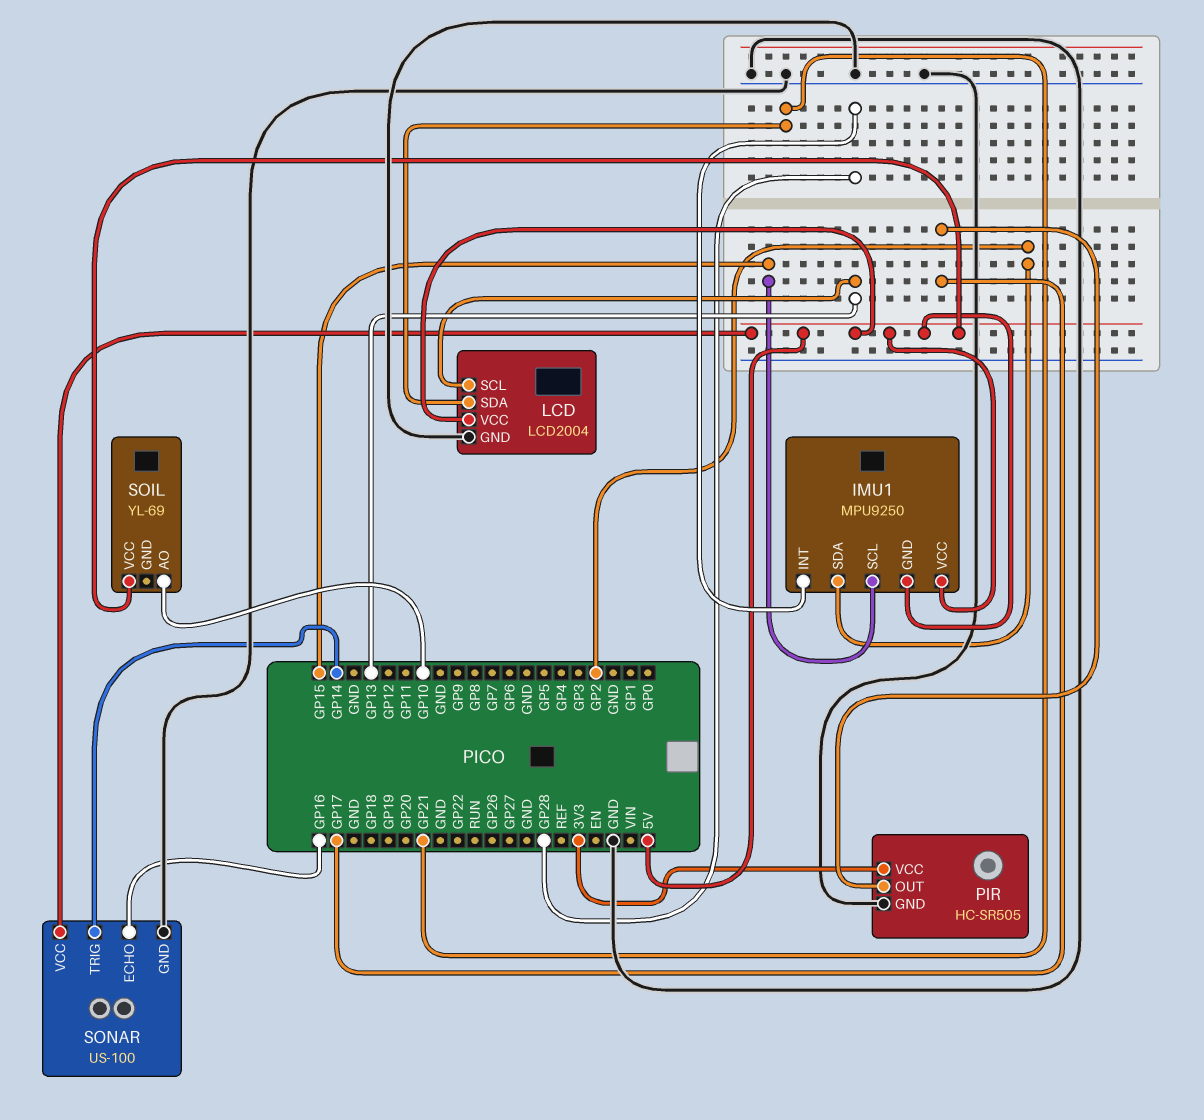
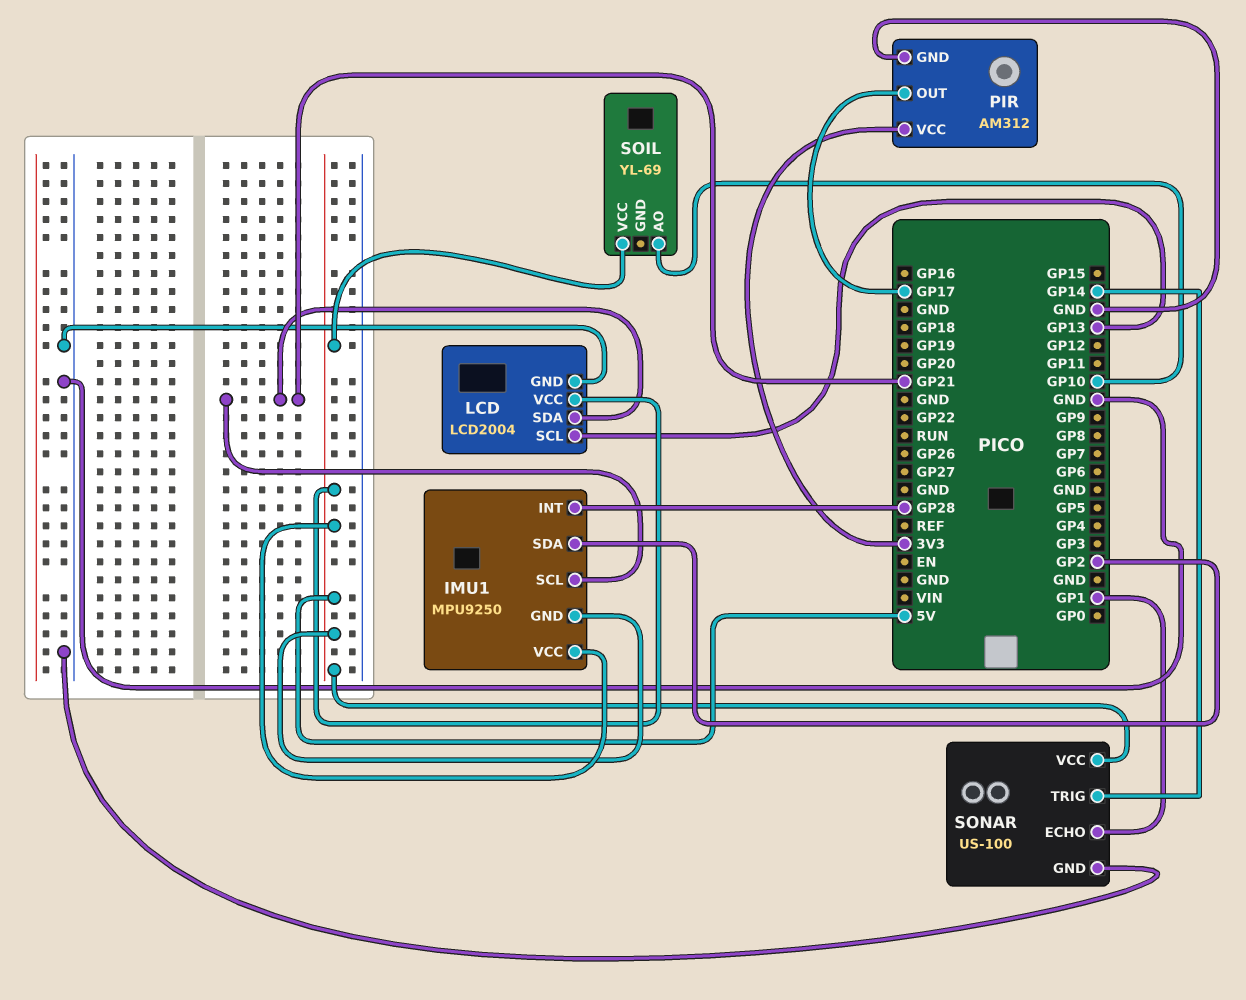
IMU1 pin SCL: GP15 -> GP21
PIR: HC-SR505 -> AM312
SONAR pin ECHO: GP16 -> GP1

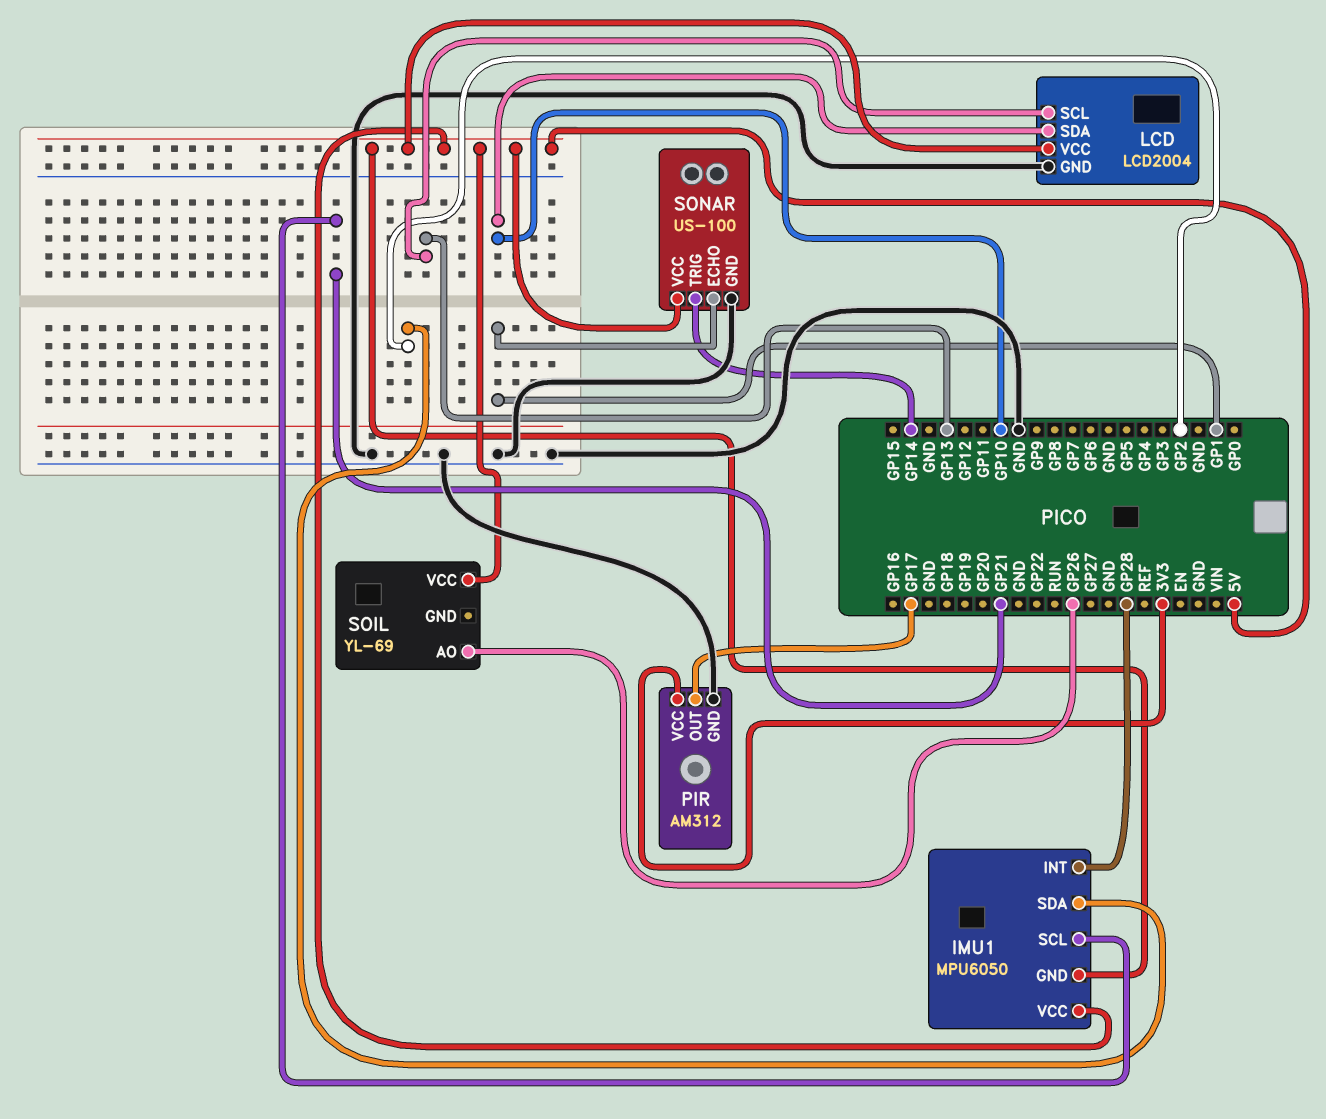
IMU1: MPU9250 -> MPU6050
LCD pin SDA: GP21 -> GP10
SOIL pin AO: GP10 -> GP26

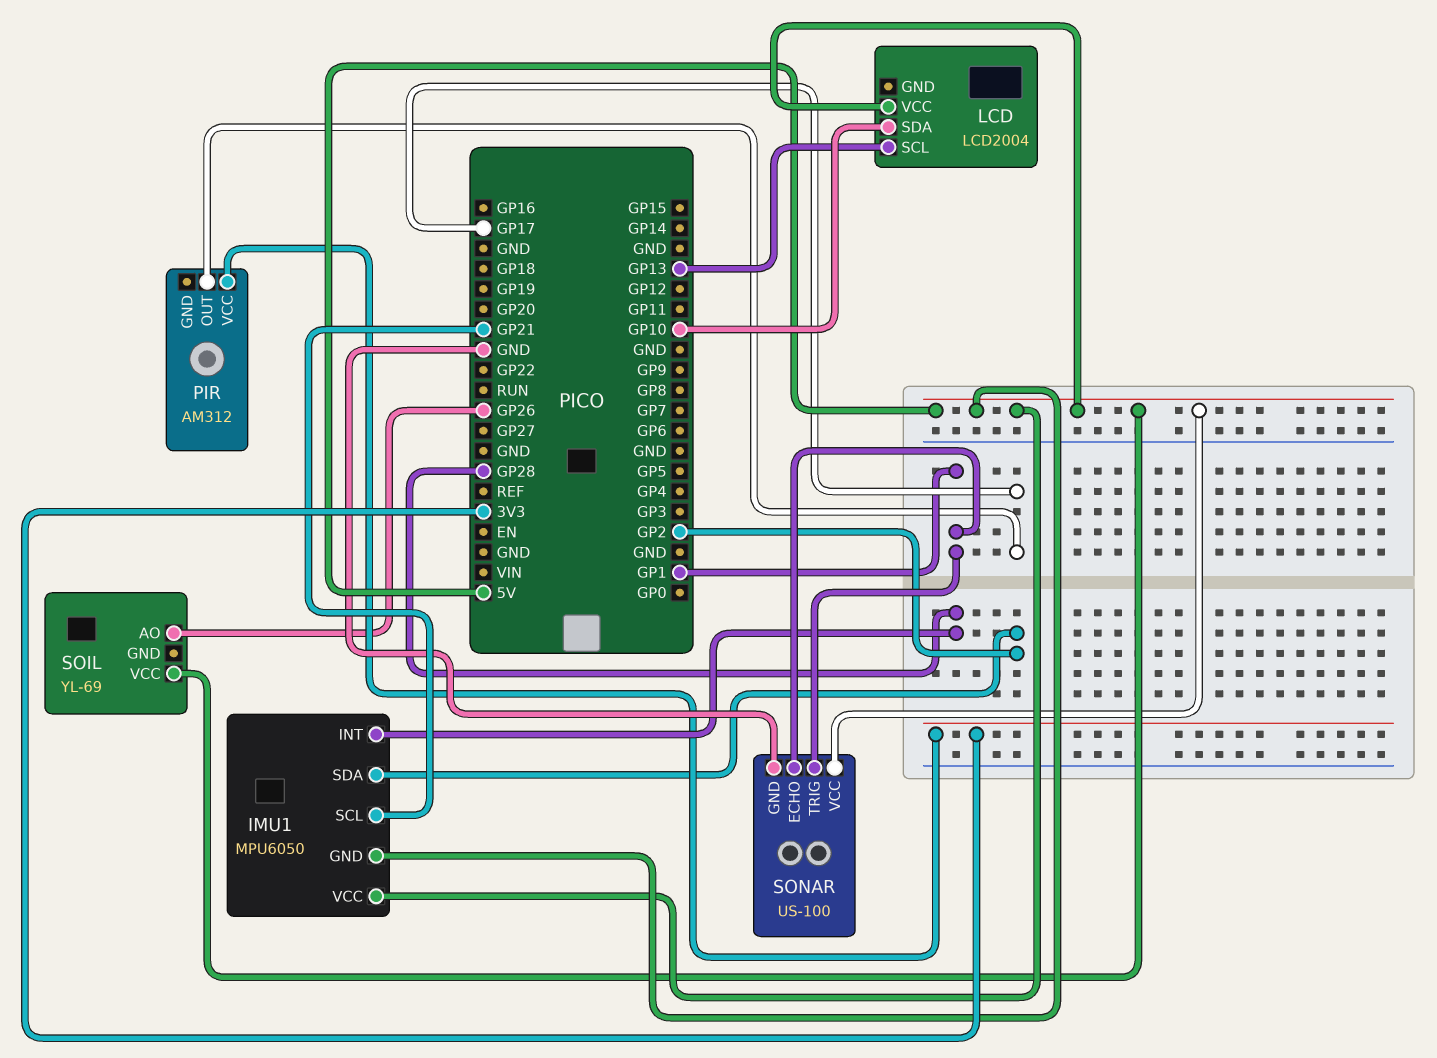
LCD pin GND: GND -> none
PIR pin GND: GND -> none
SONAR pin TRIG: GP14 -> GP1

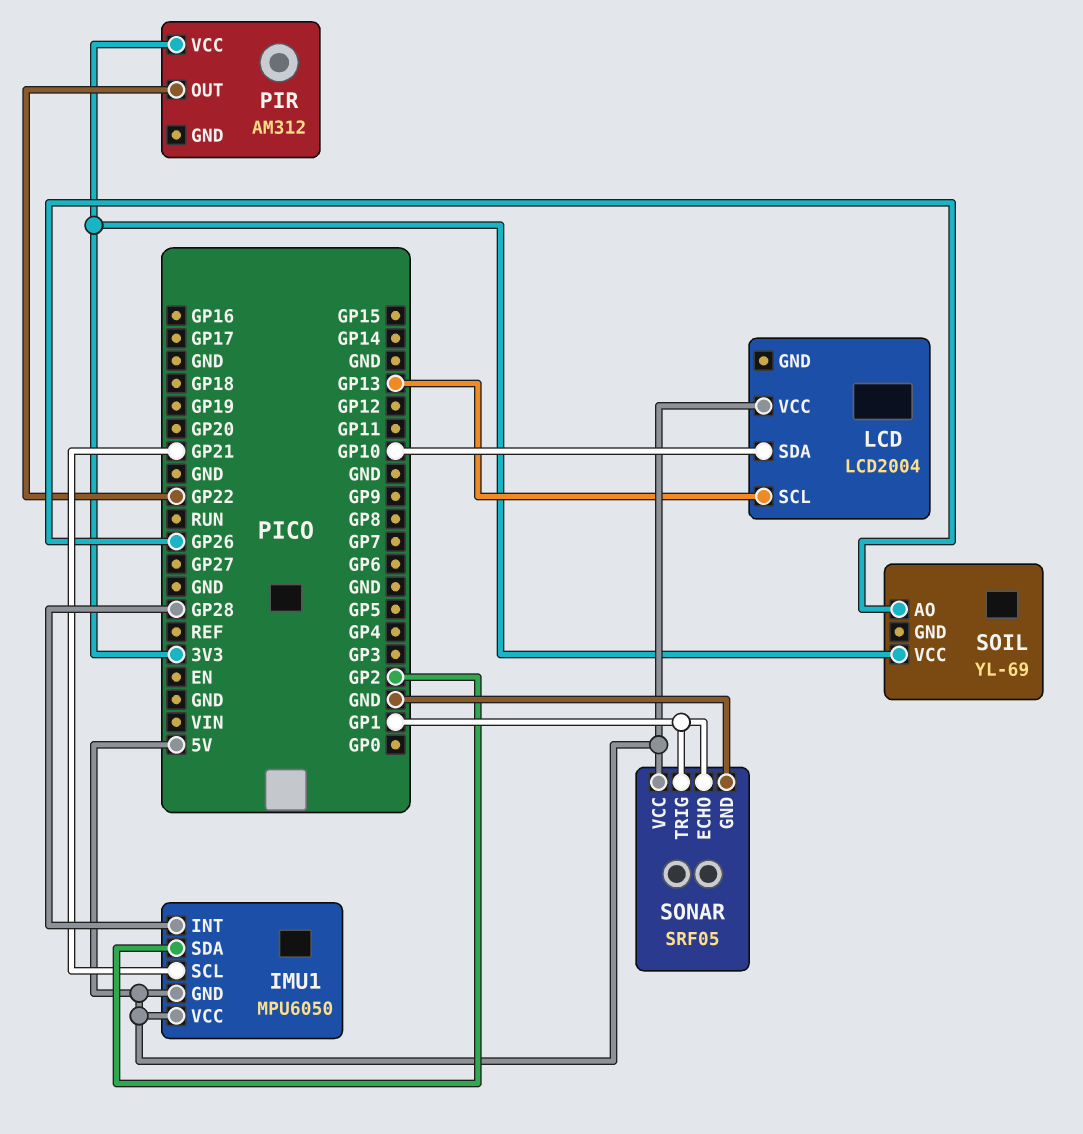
PIR pin OUT: GP17 -> GP22
SOIL pin VCC: 5V -> 3V3
SONAR: US-100 -> SRF05

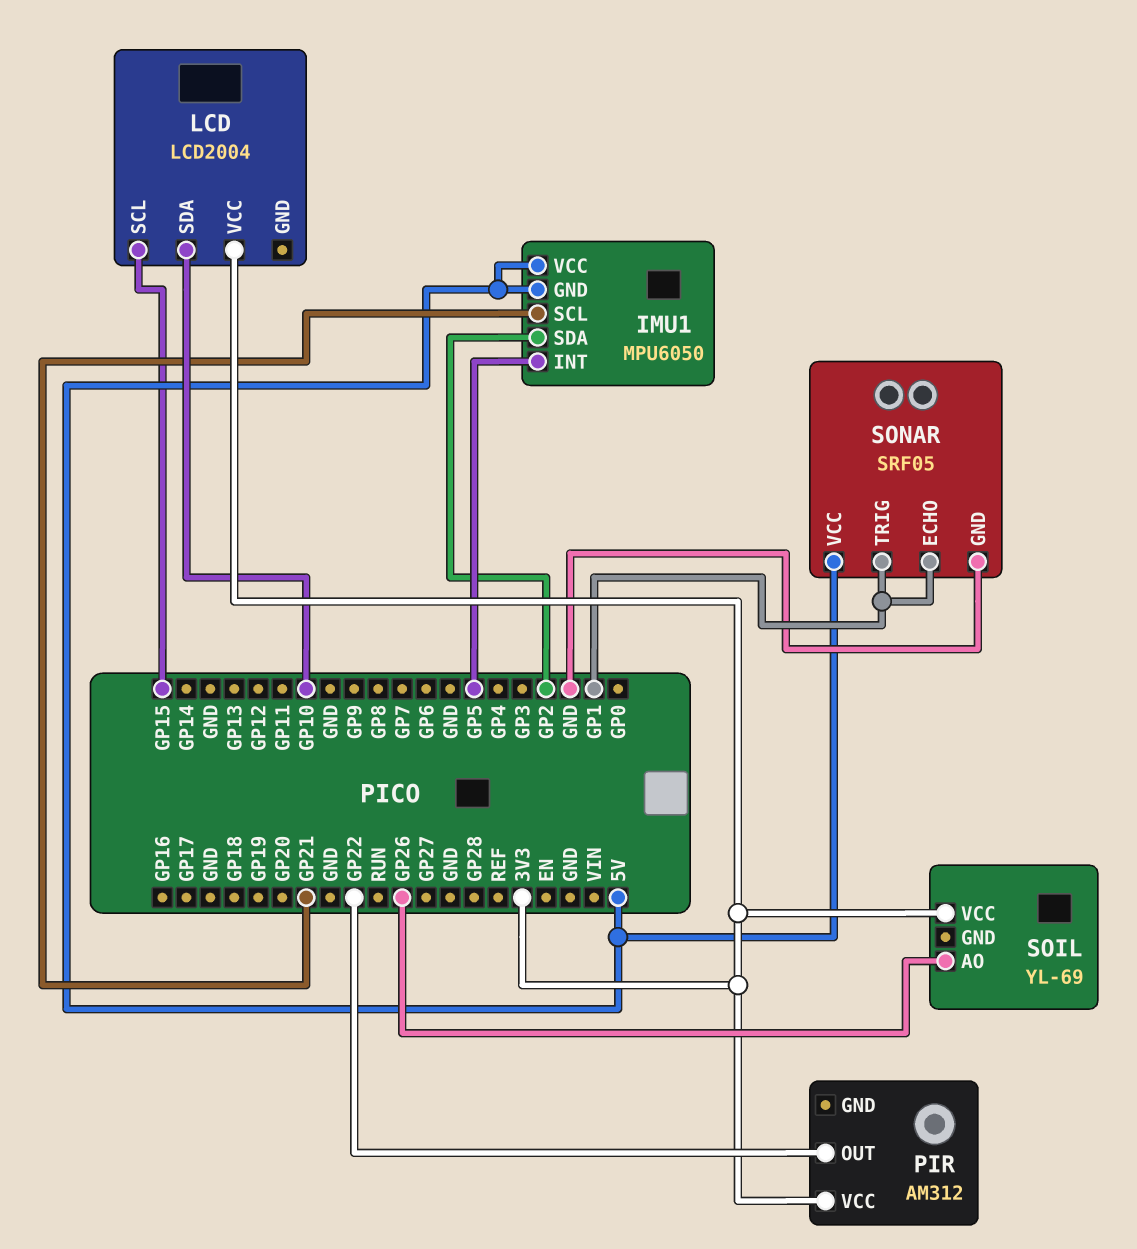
IMU1 pin INT: GP28 -> GP5
LCD pin SCL: GP13 -> GP15
LCD pin VCC: 5V -> 3V3

